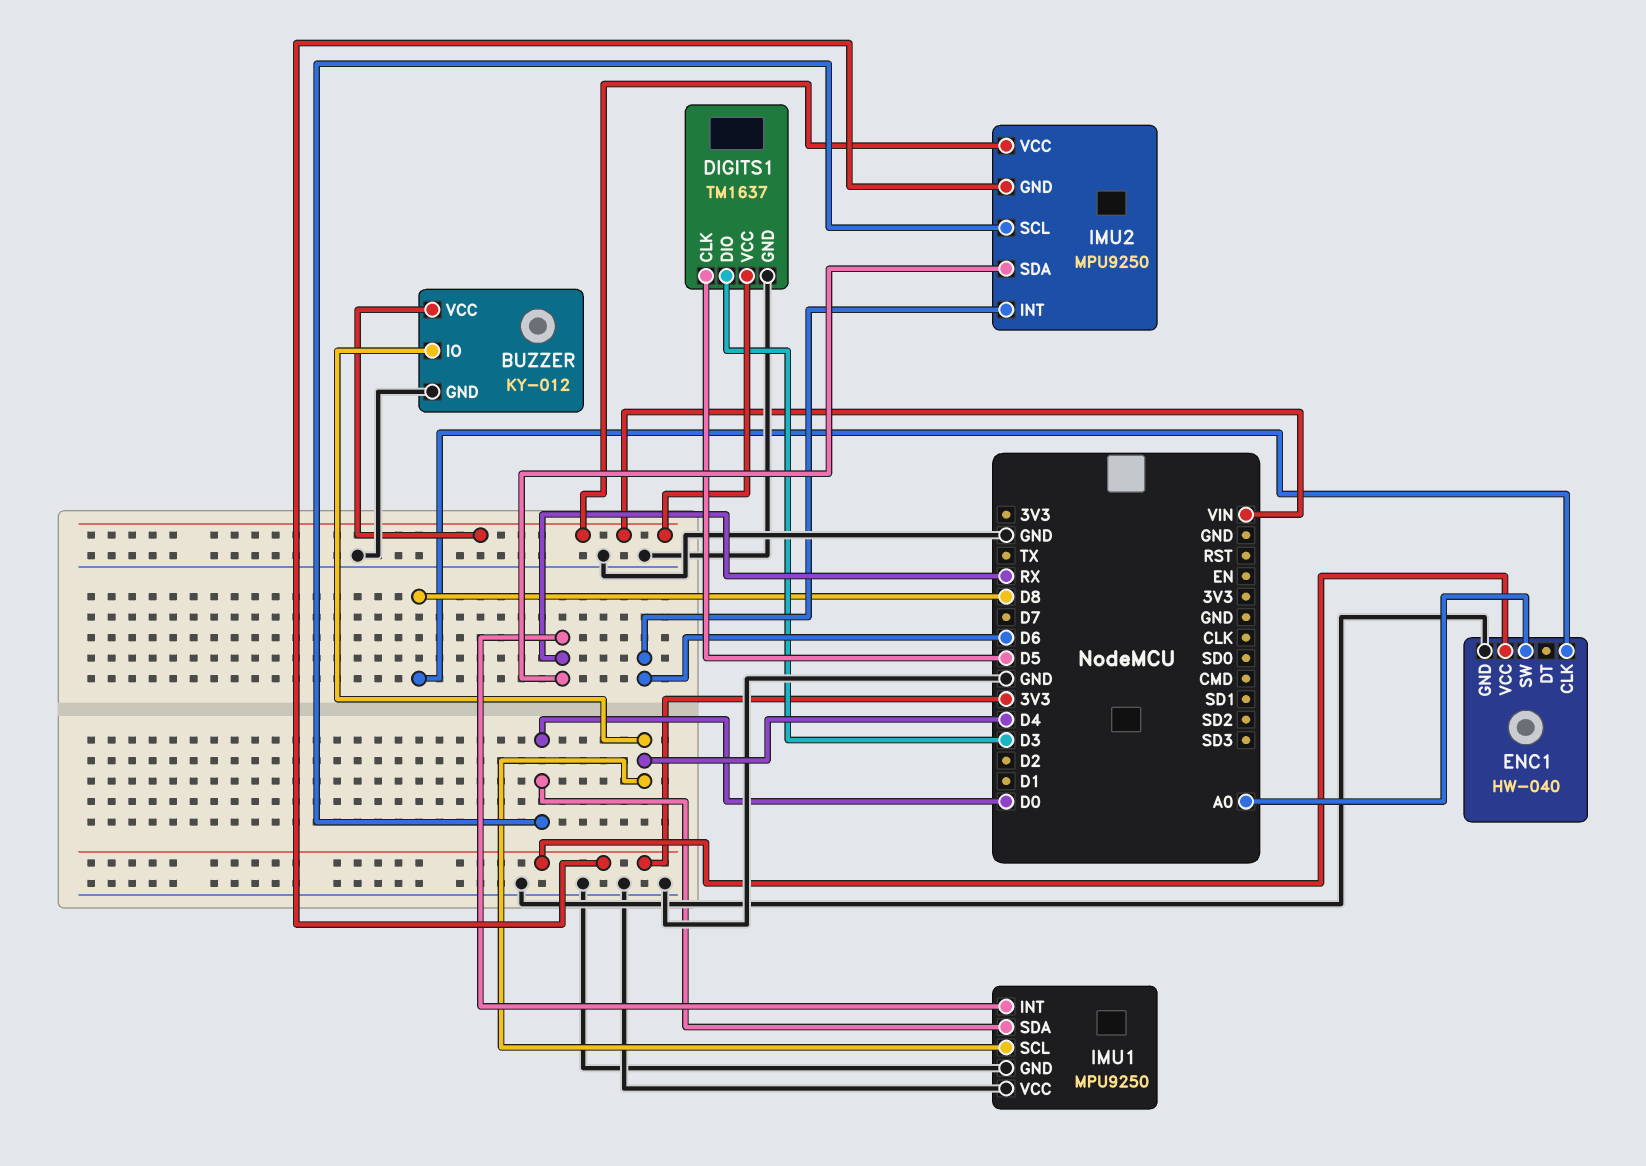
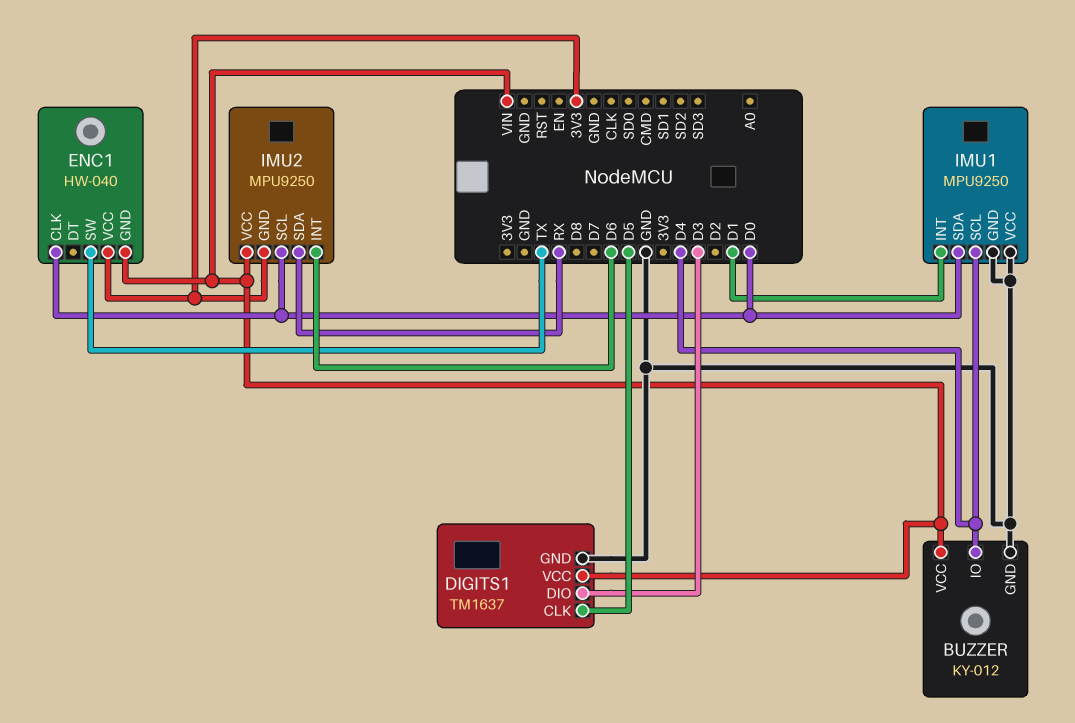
ENC1 pin CLK: D8 -> D0
ENC1 pin GND: GND -> VIN
ENC1 pin SW: A0 -> TX
IMU1 pin INT: RX -> D1

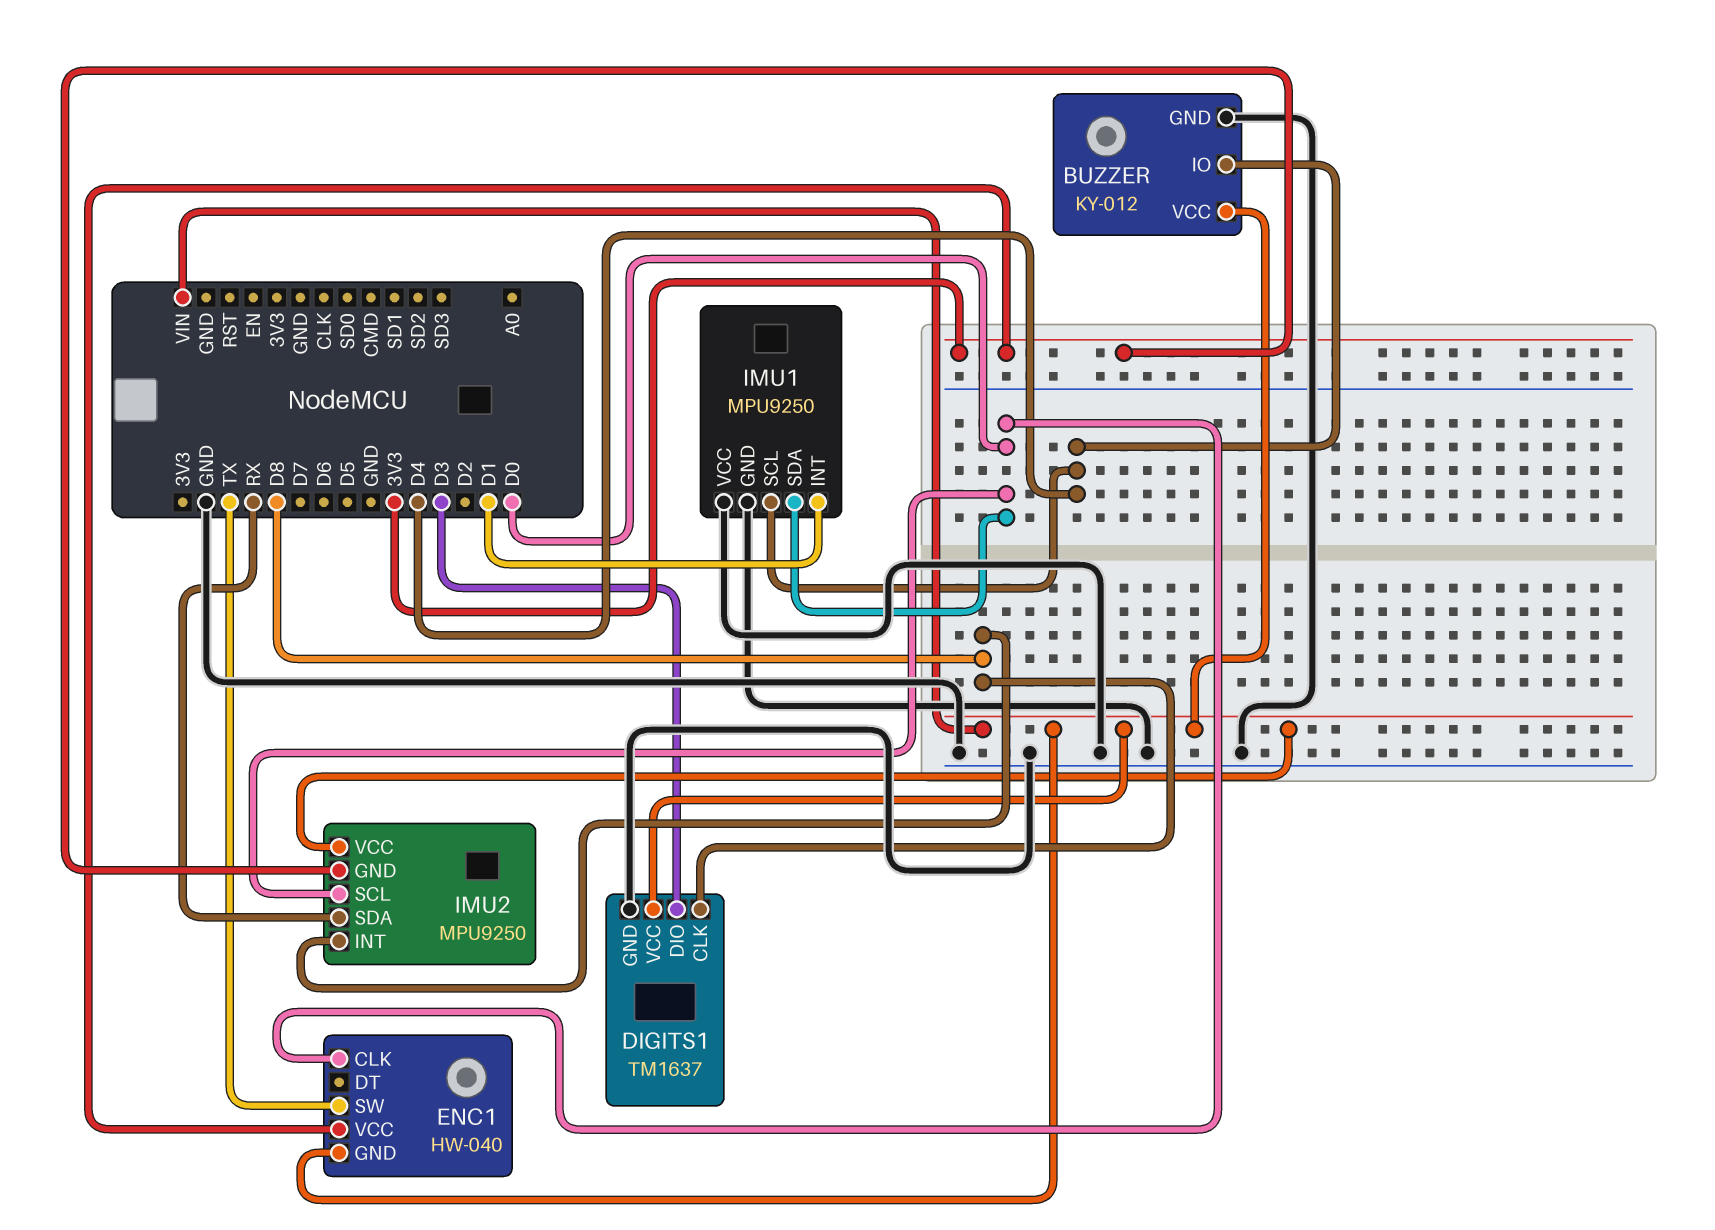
DIGITS1 pin CLK: D5 -> D8
IMU2 pin INT: D6 -> D8

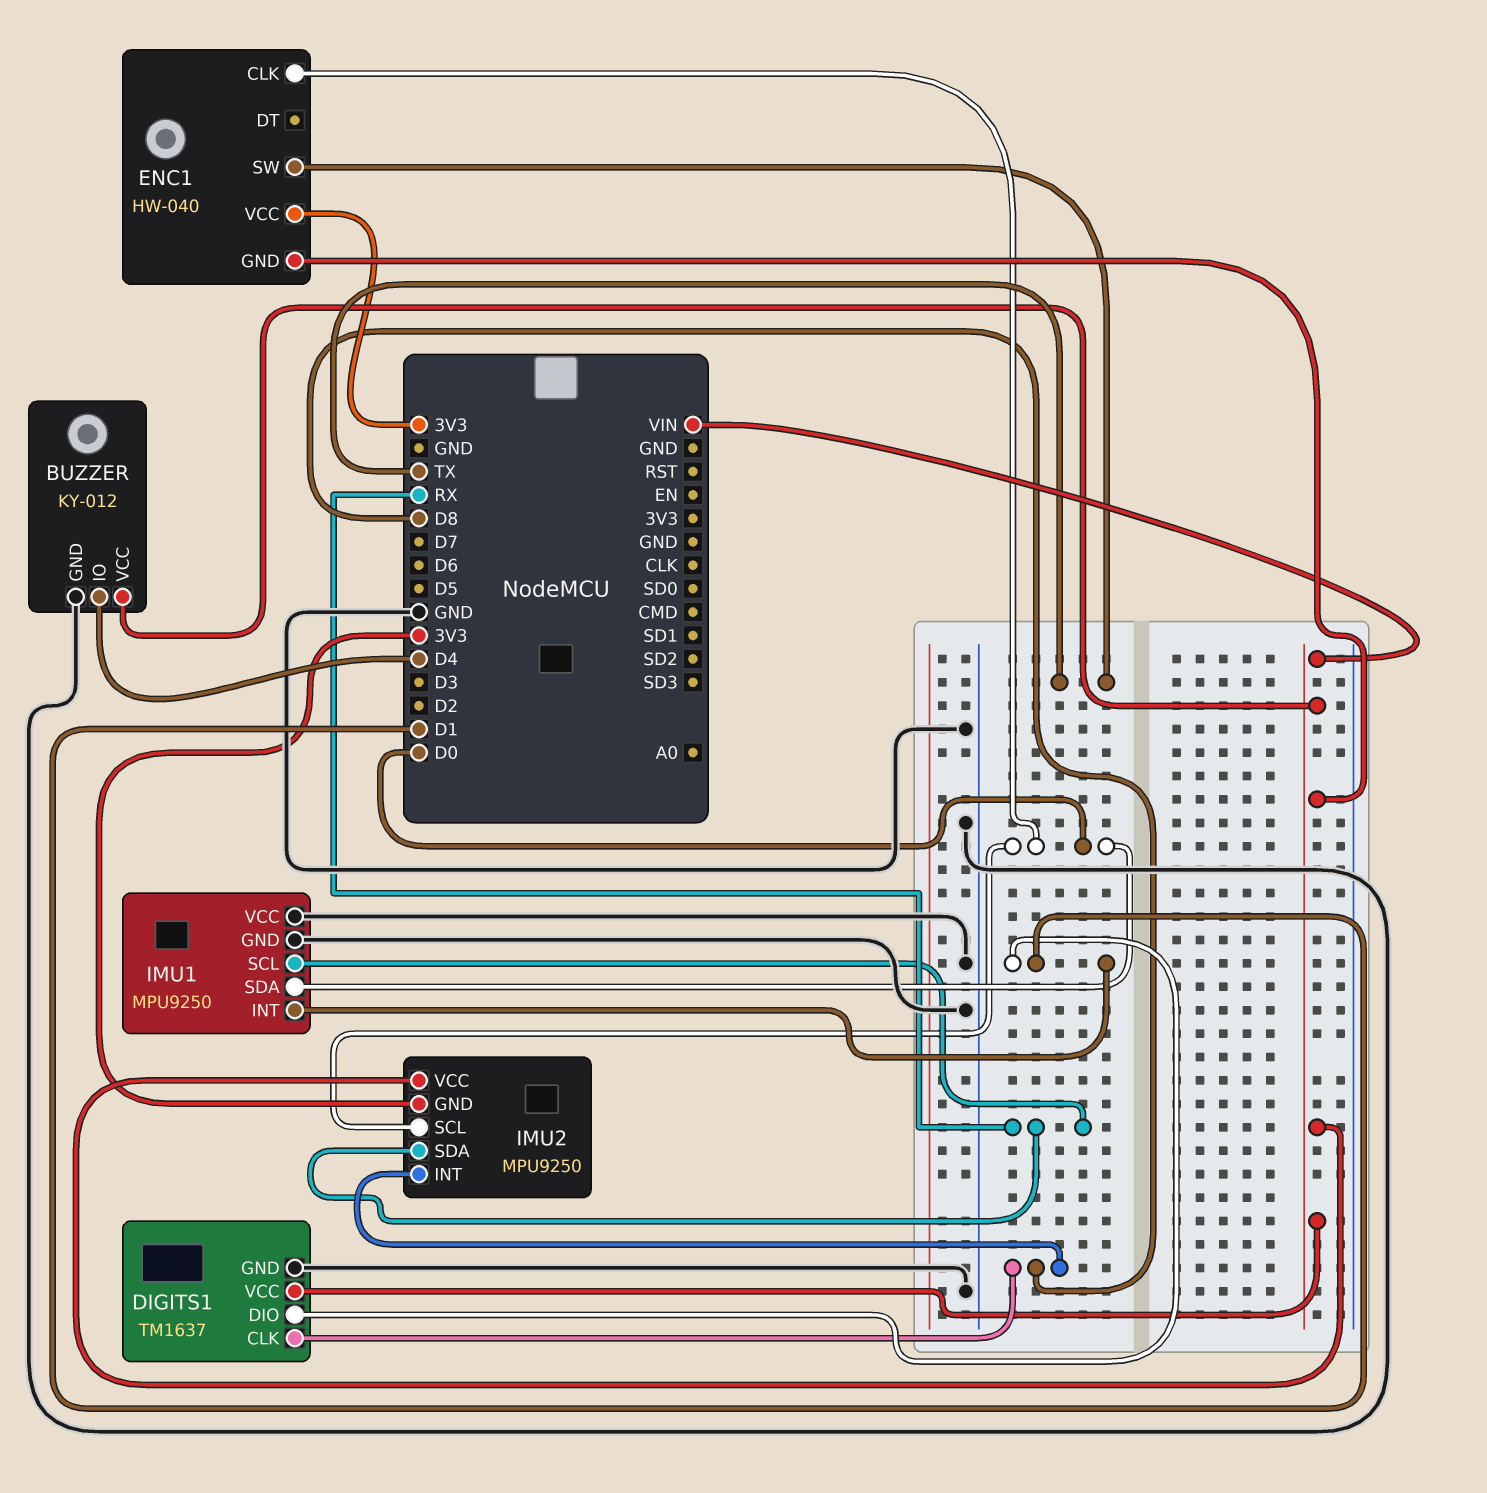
DIGITS1 pin DIO: D3 -> D1
IMU1 pin SCL: D4 -> RX

